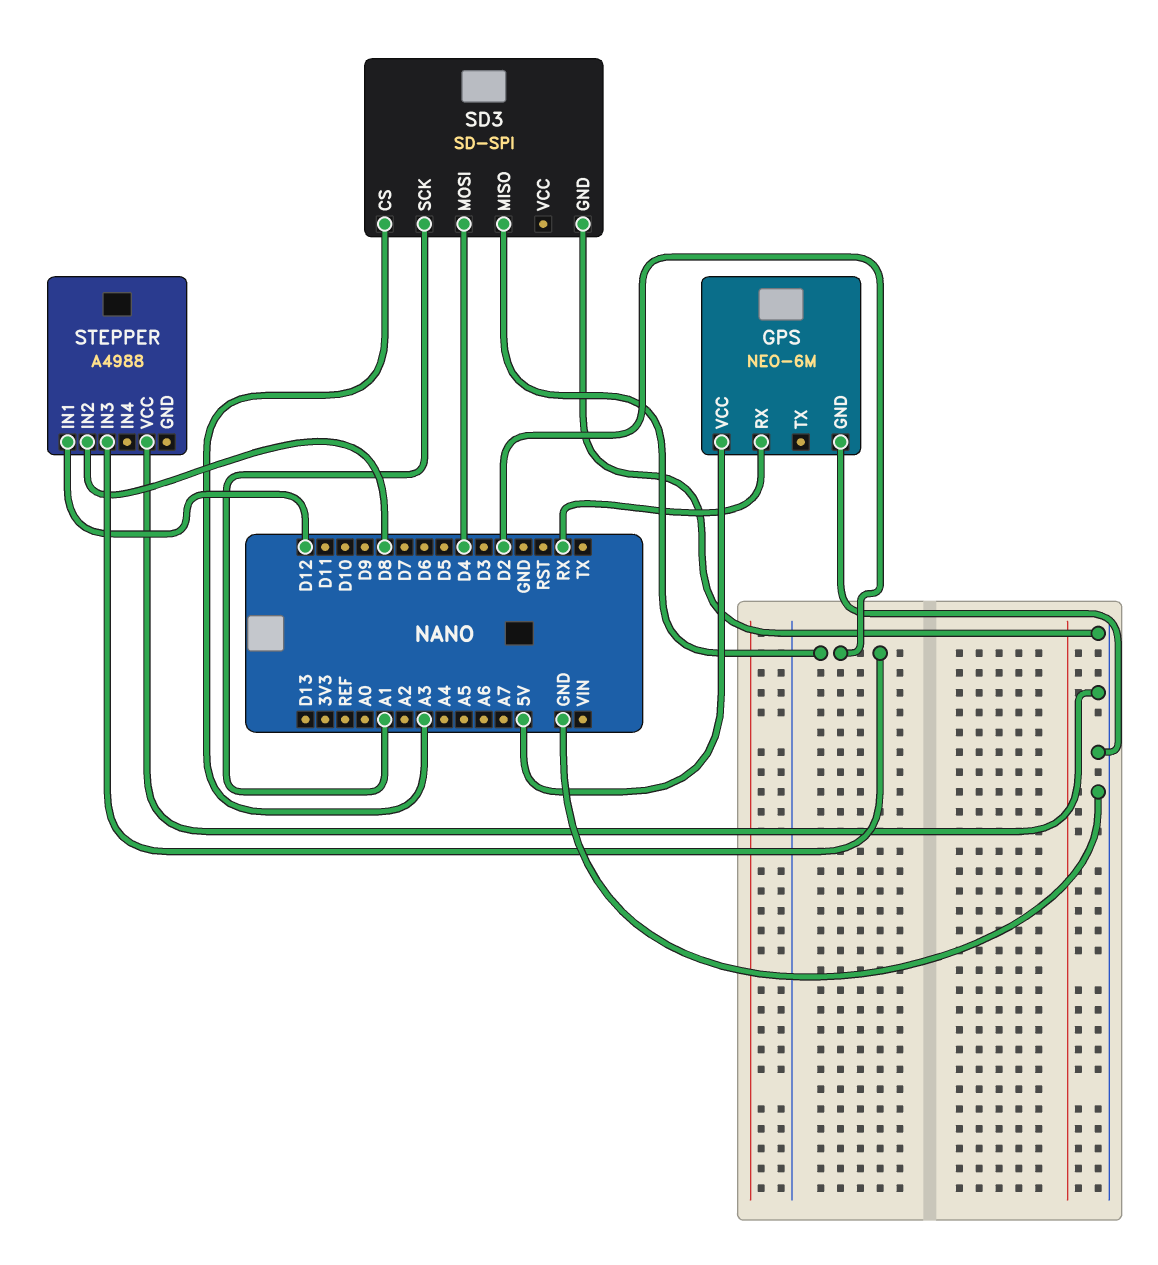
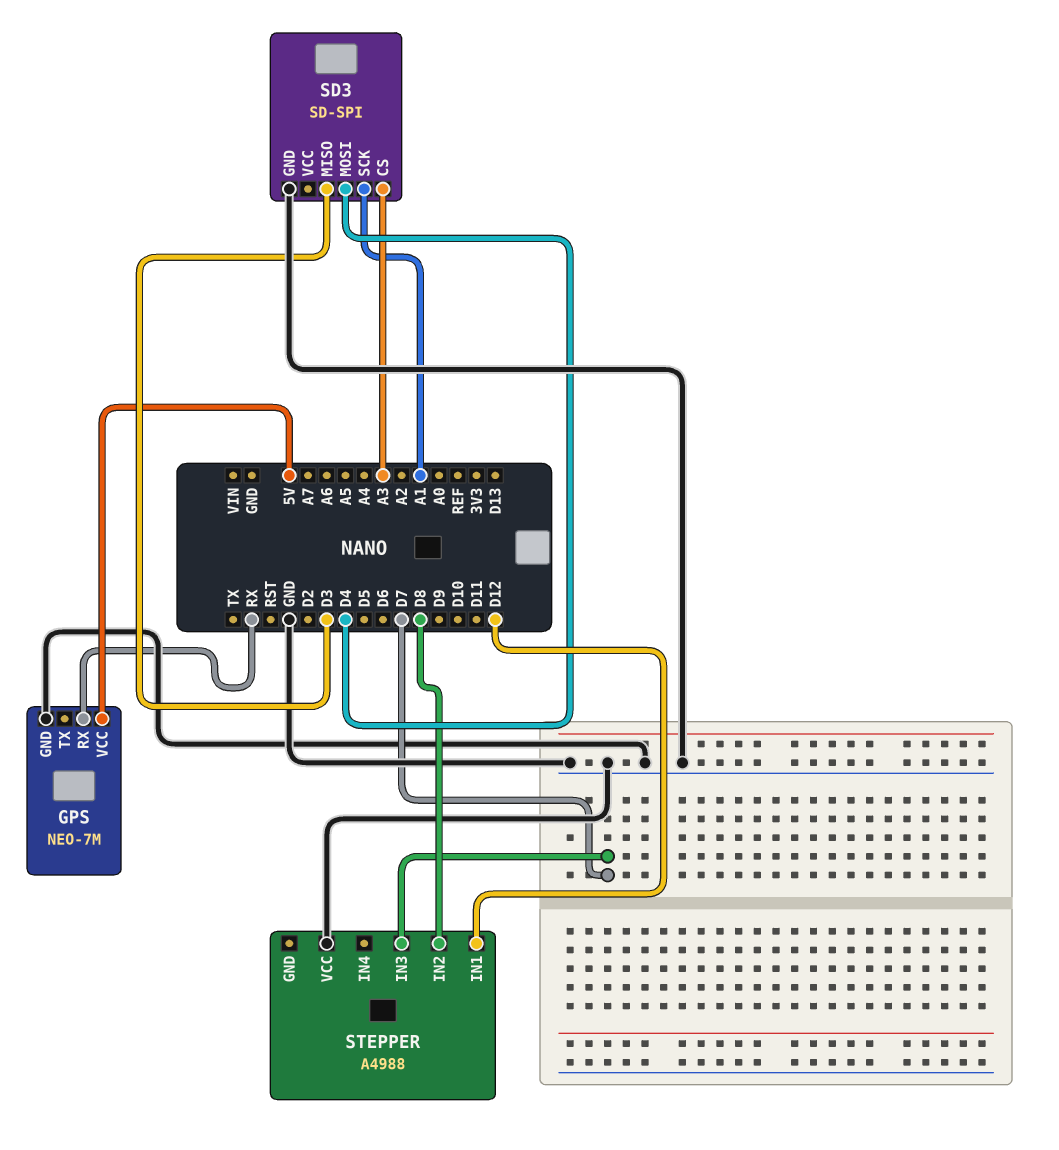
GPS: NEO-6M -> NEO-7M
SD3 pin MISO: D2 -> D3
STEPPER pin IN3: D2 -> D7

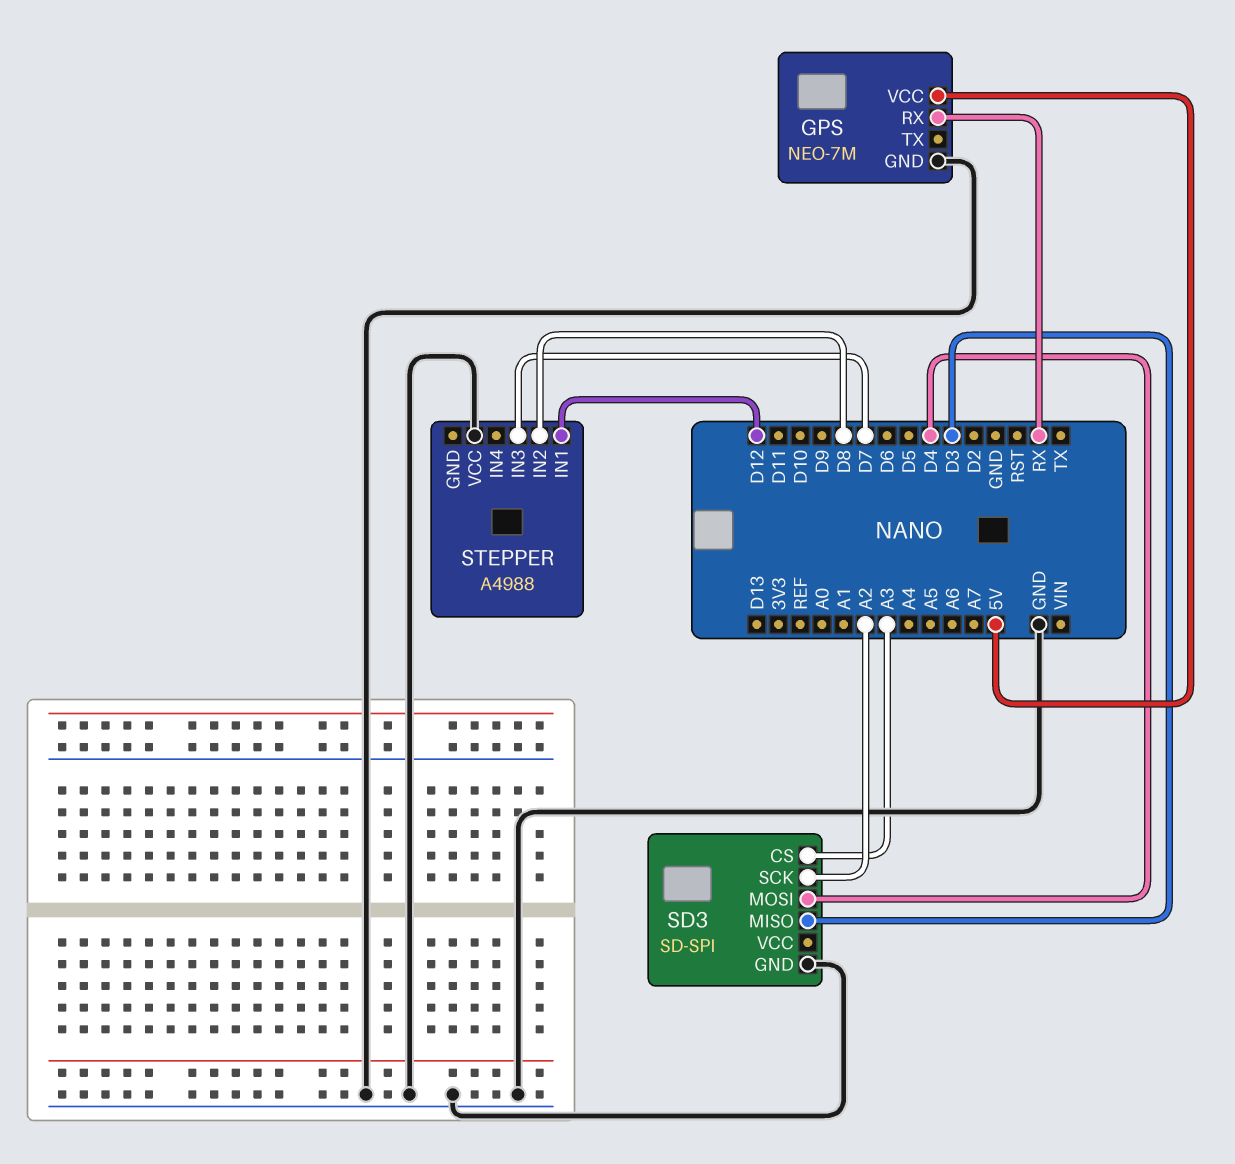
SD3 pin SCK: A1 -> A2

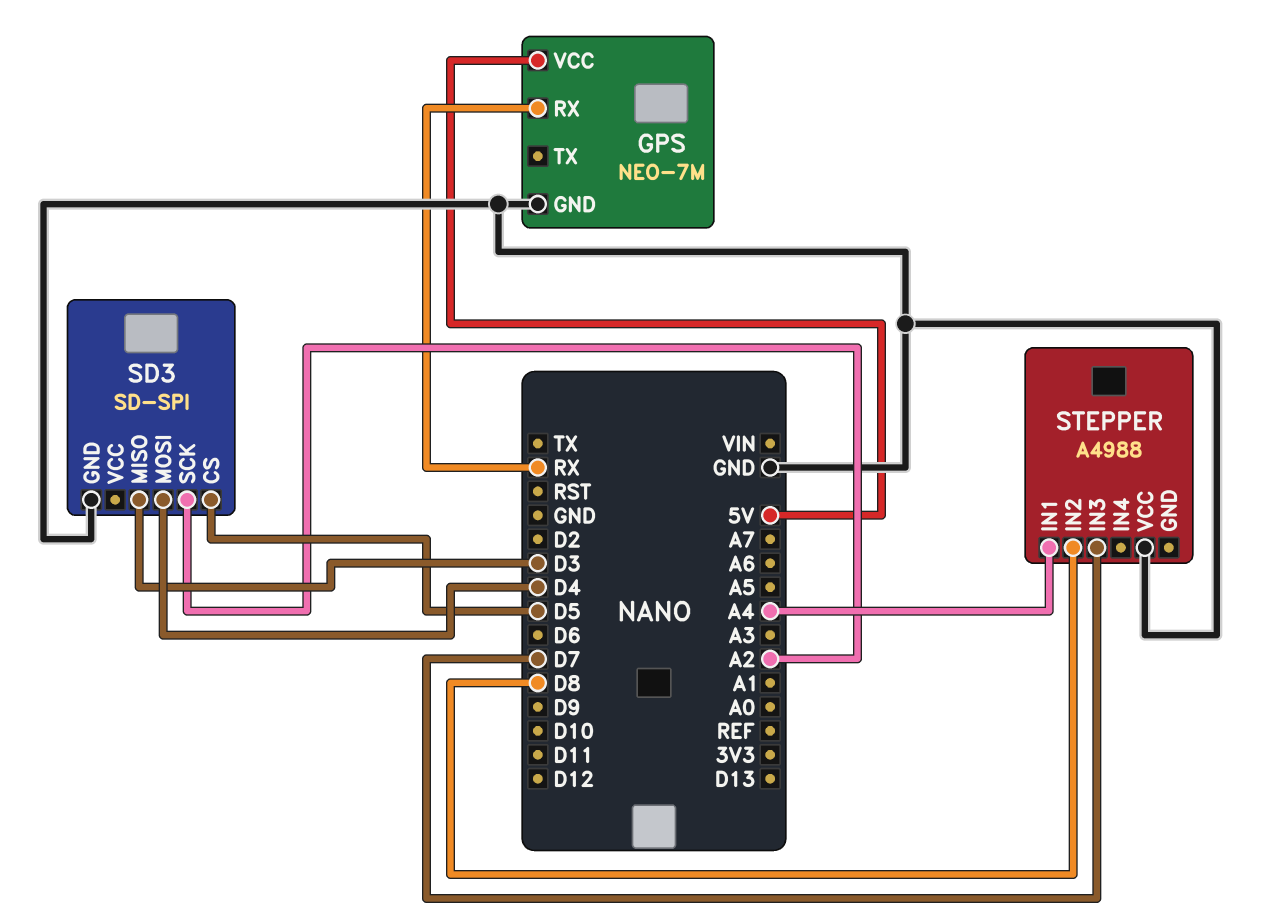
SD3 pin CS: A3 -> D5
STEPPER pin IN1: D12 -> A4

